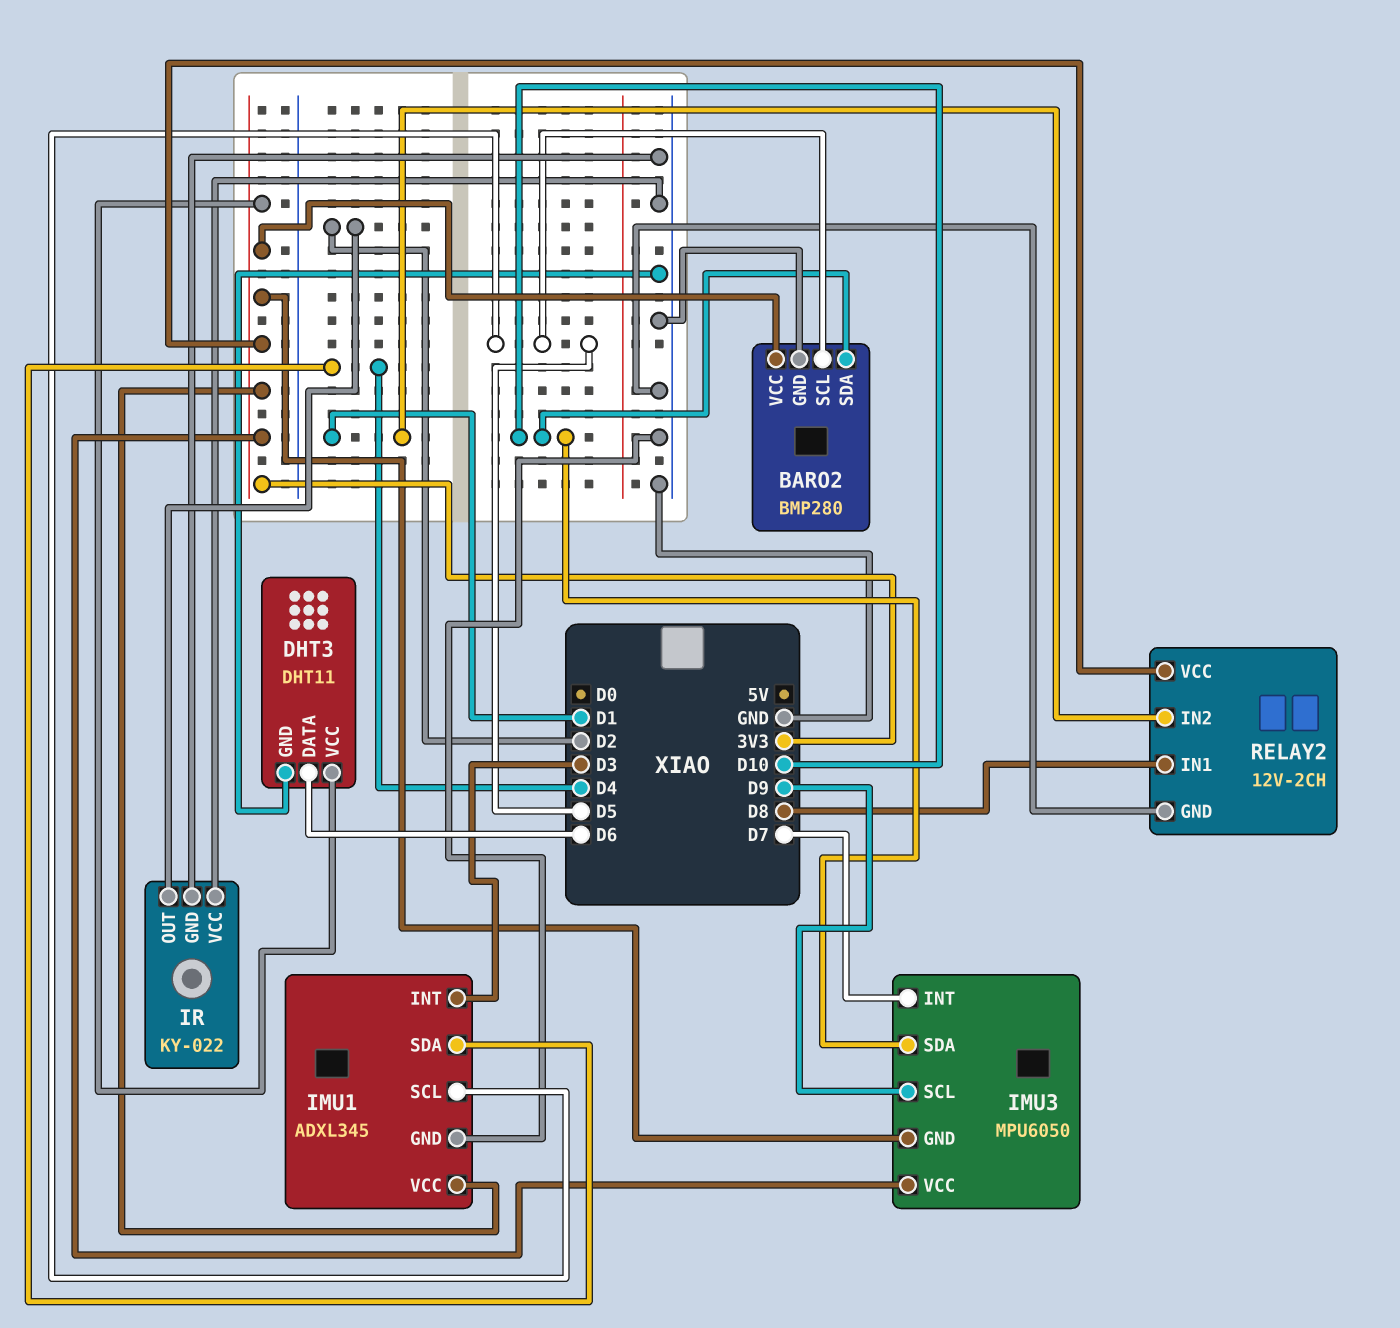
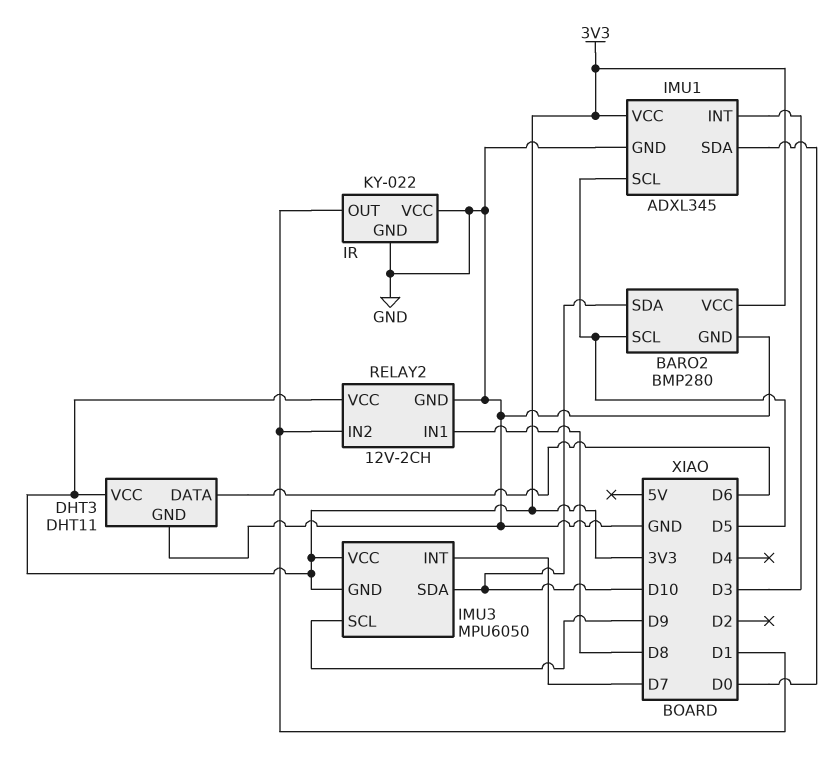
IMU1 pin SDA: D4 -> D0
IR pin OUT: D2 -> D1

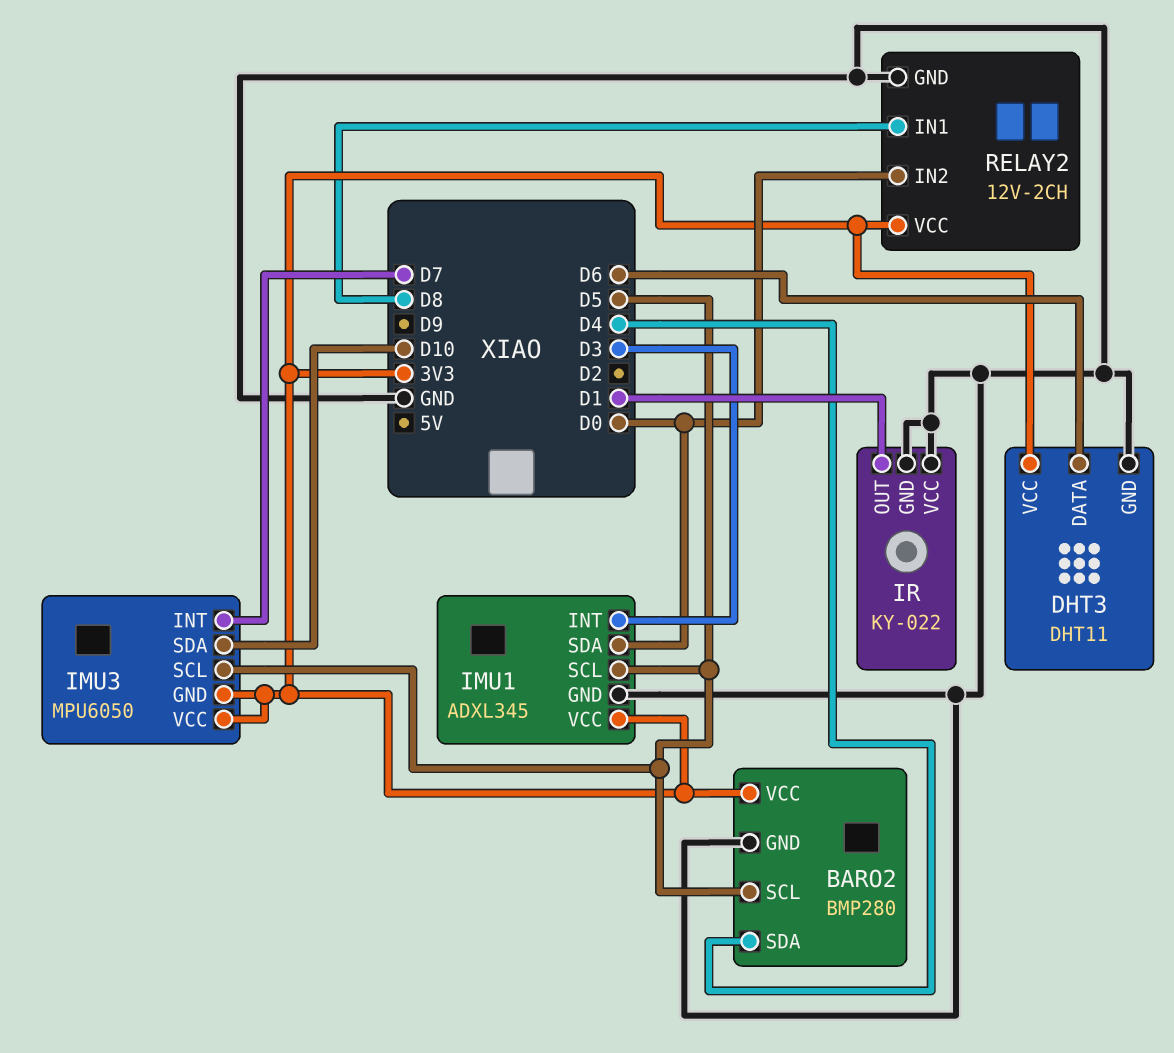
BARO2 pin SDA: D10 -> D4
IMU3 pin SCL: D9 -> D5
RELAY2 pin IN2: D1 -> D0

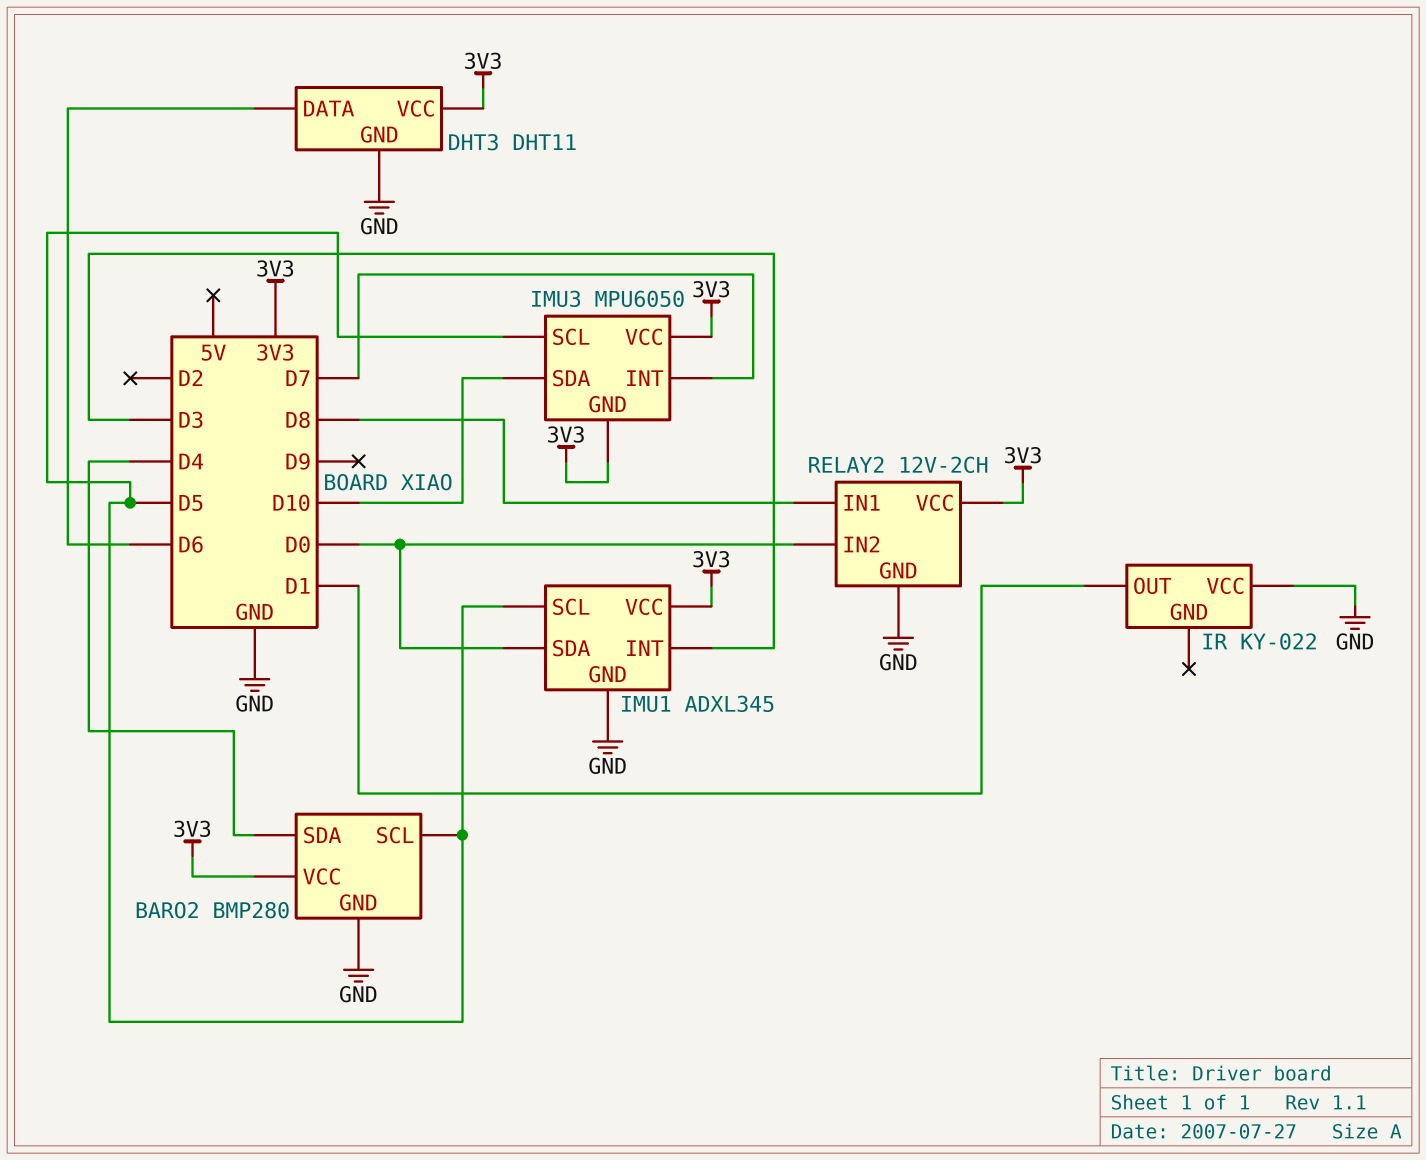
IR pin GND: GND -> none

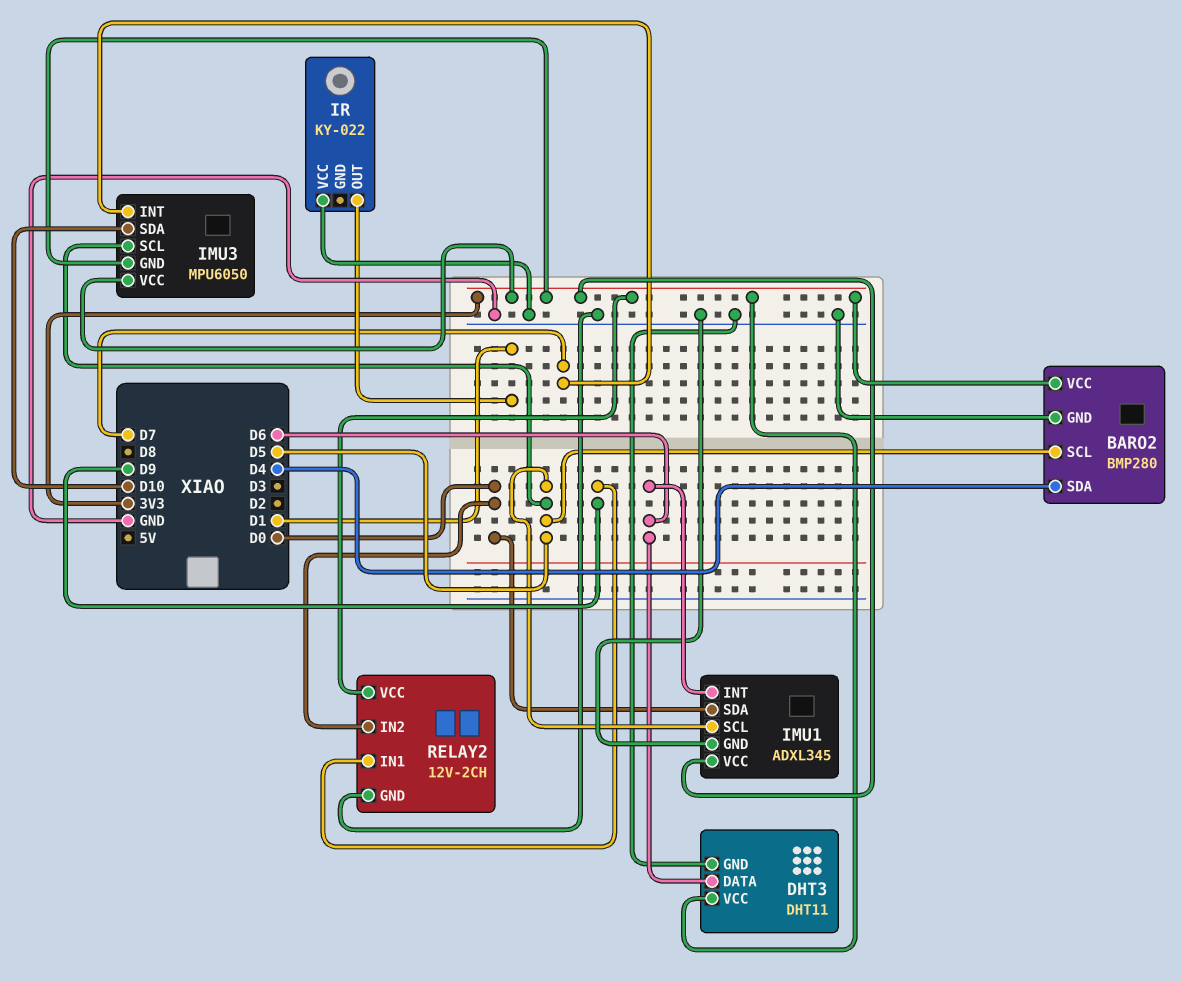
IMU1 pin INT: D3 -> D6
RELAY2 pin IN1: D8 -> D9

